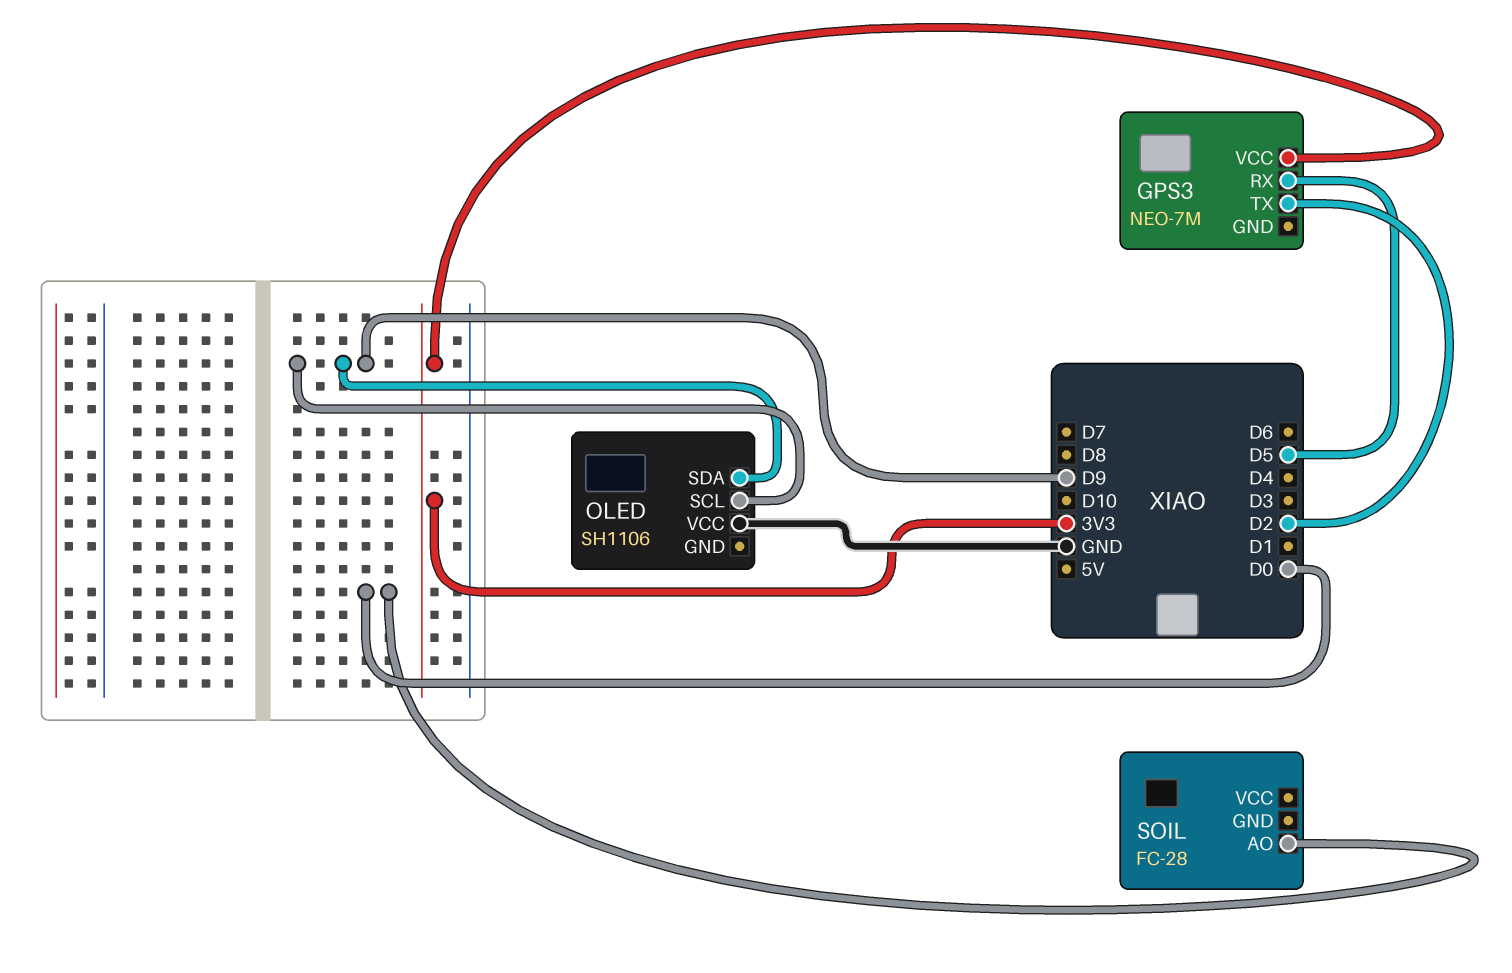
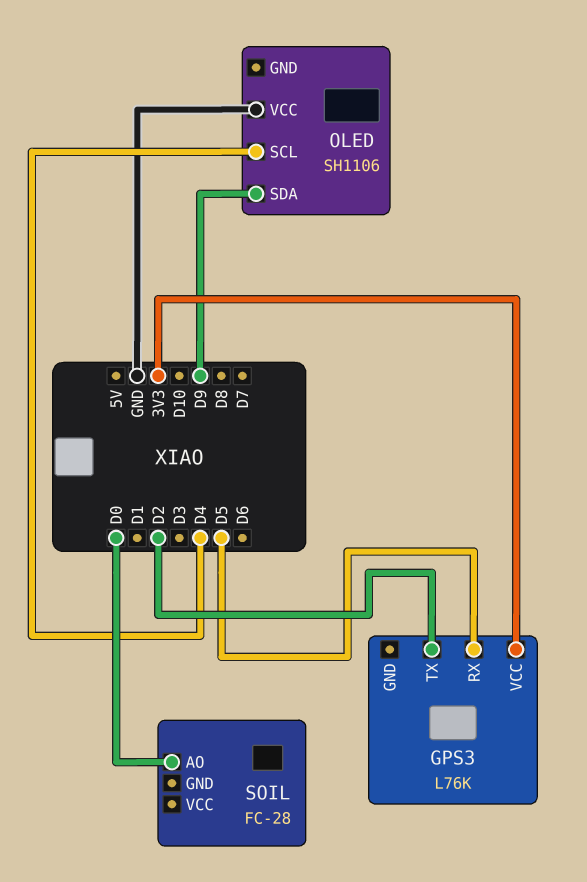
GPS3: NEO-7M -> L76K
OLED pin SCL: D9 -> D4

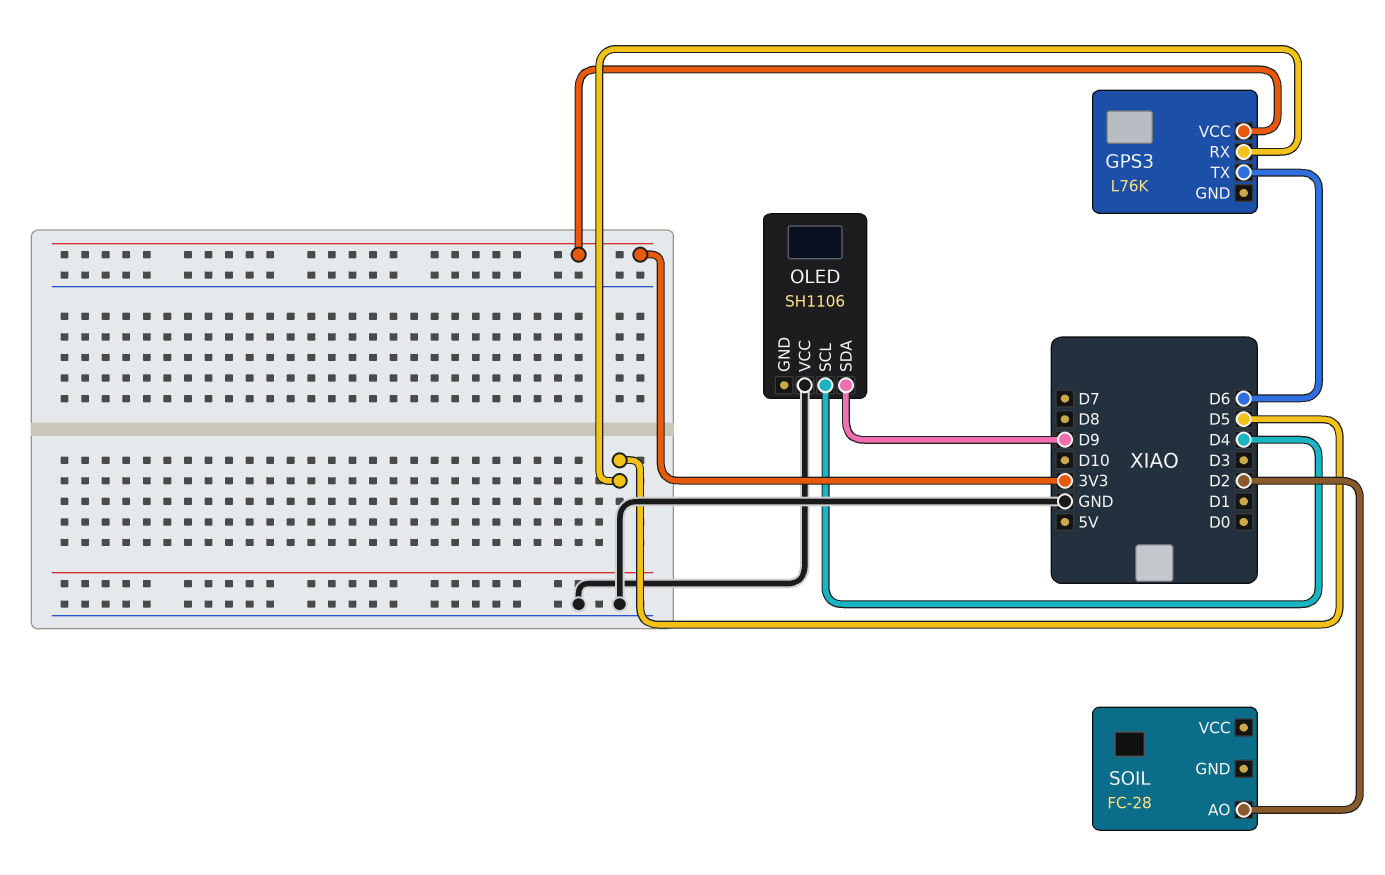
GPS3 pin TX: D2 -> D6
SOIL pin AO: D0 -> D2

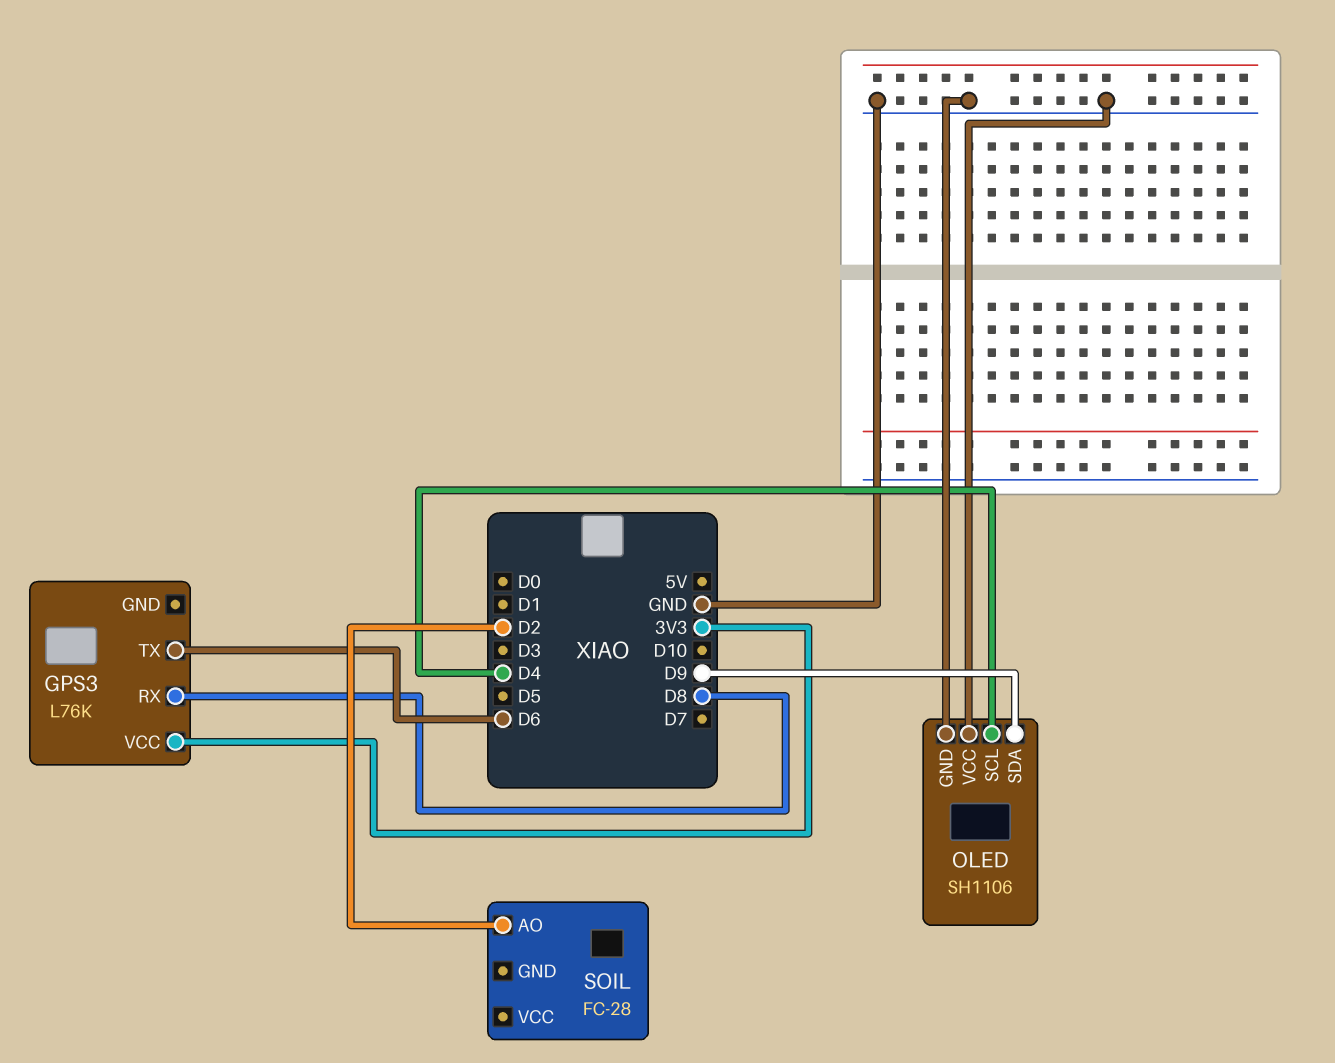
GPS3 pin RX: D5 -> D8
OLED pin GND: none -> GND

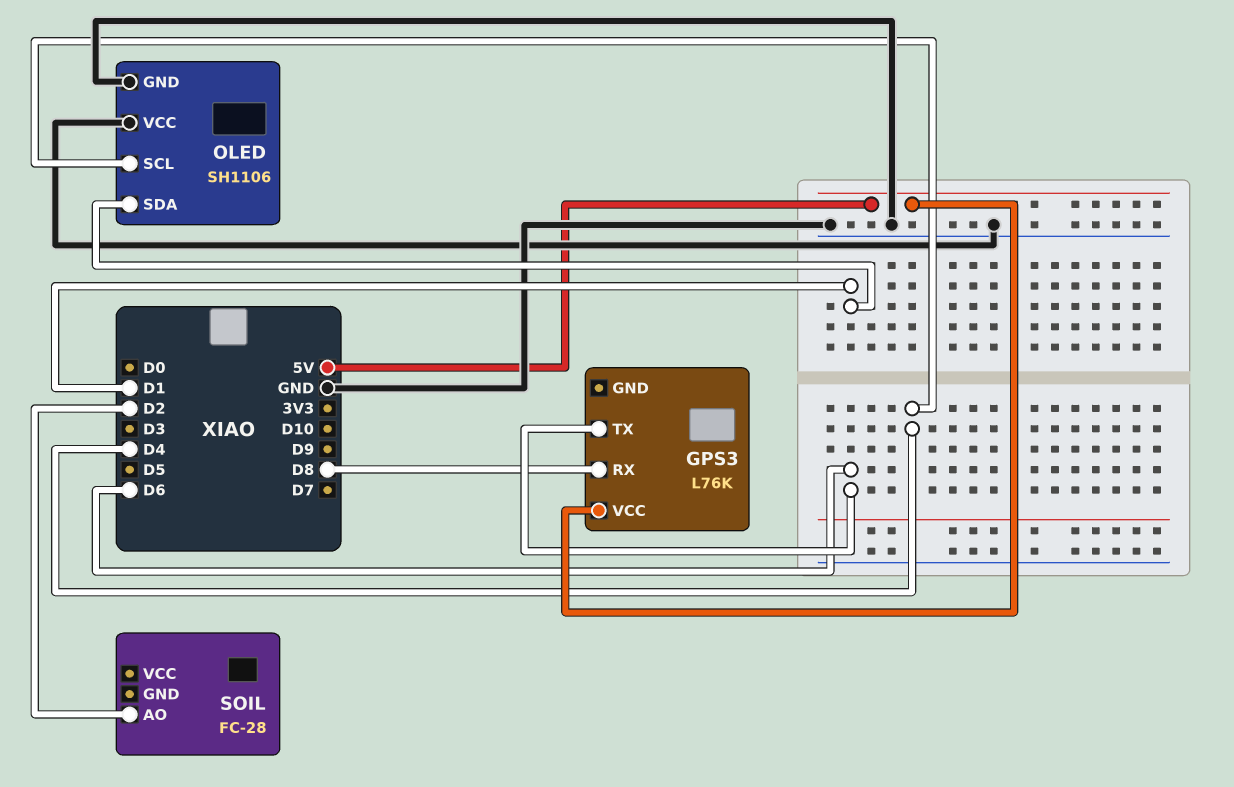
GPS3 pin VCC: 3V3 -> 5V
OLED pin SDA: D9 -> D1

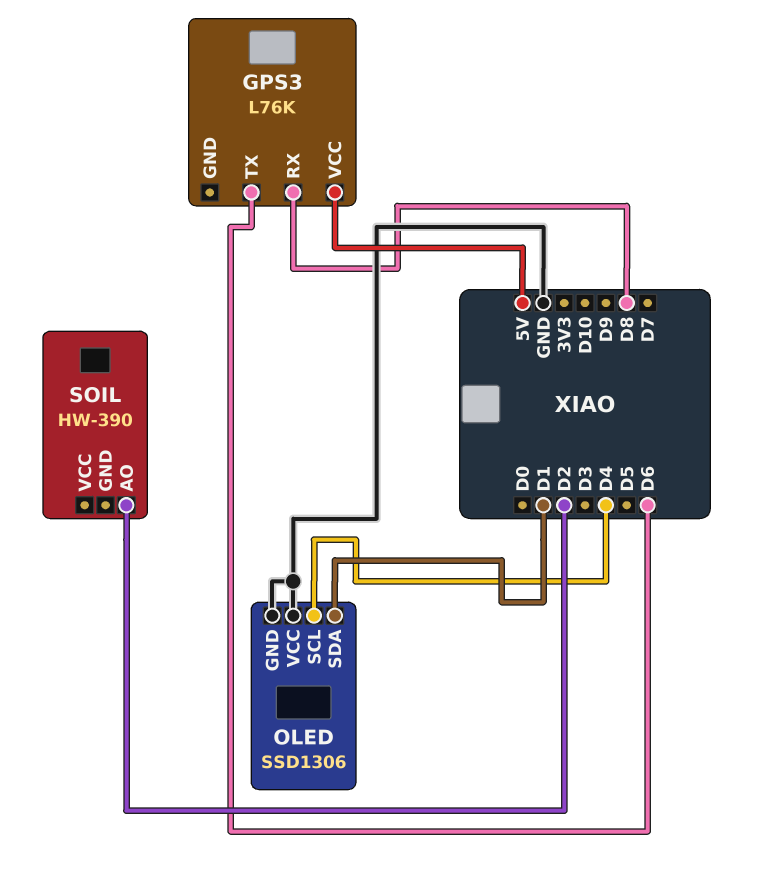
OLED: SH1106 -> SSD1306
SOIL: FC-28 -> HW-390

